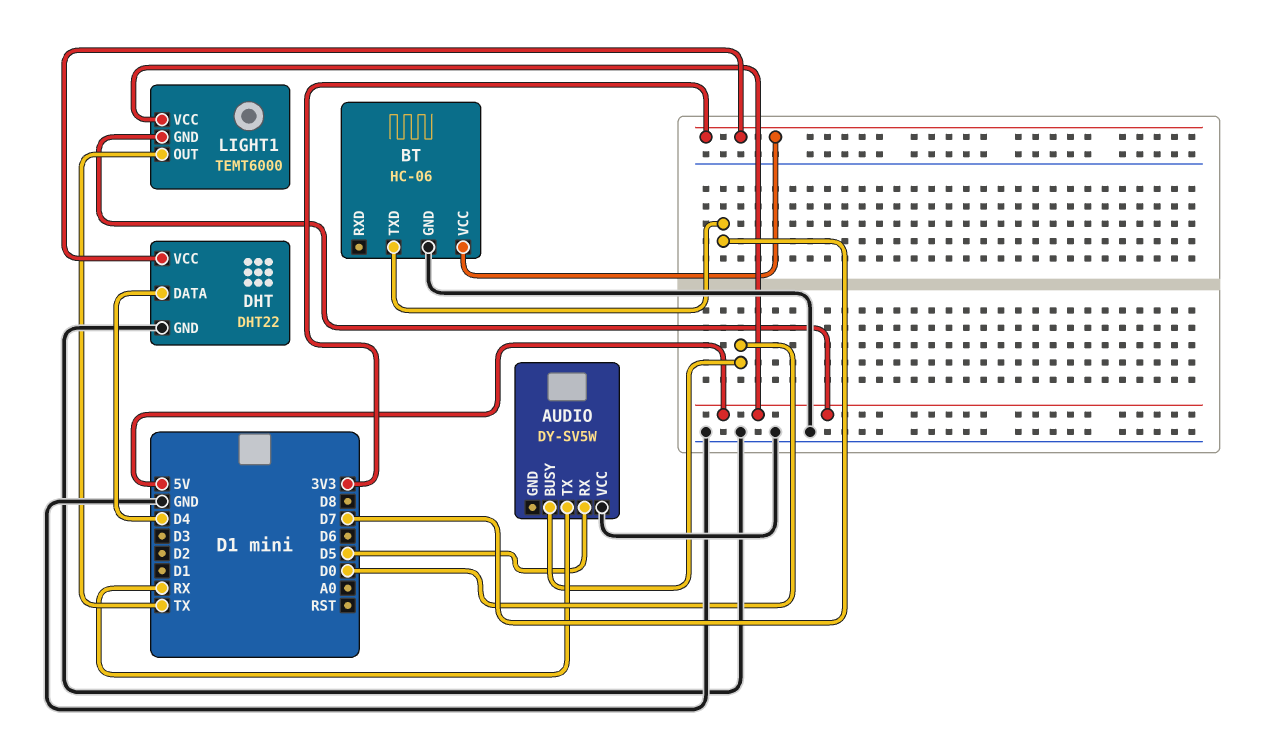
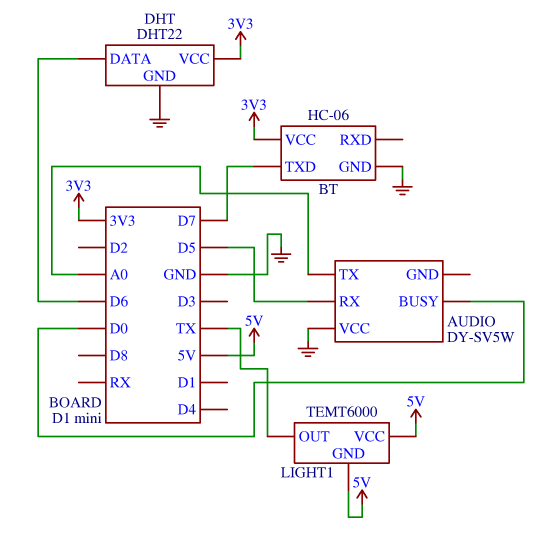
AUDIO pin TX: RX -> A0
DHT pin DATA: D4 -> D6

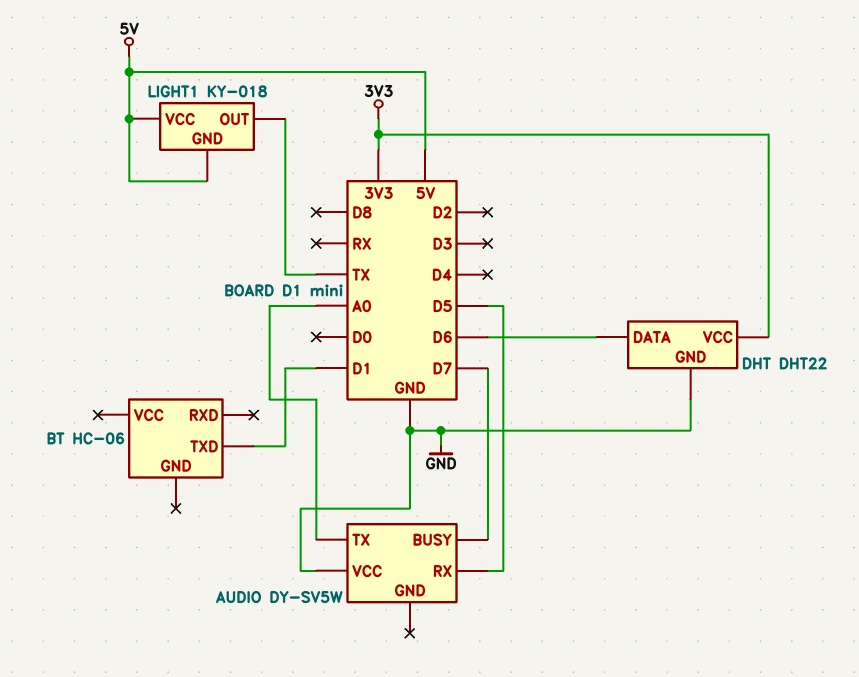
AUDIO pin BUSY: D0 -> D7
BT pin GND: GND -> none
BT pin TXD: D7 -> D1
BT pin VCC: 3V3 -> none
LIGHT1: TEMT6000 -> KY-018

